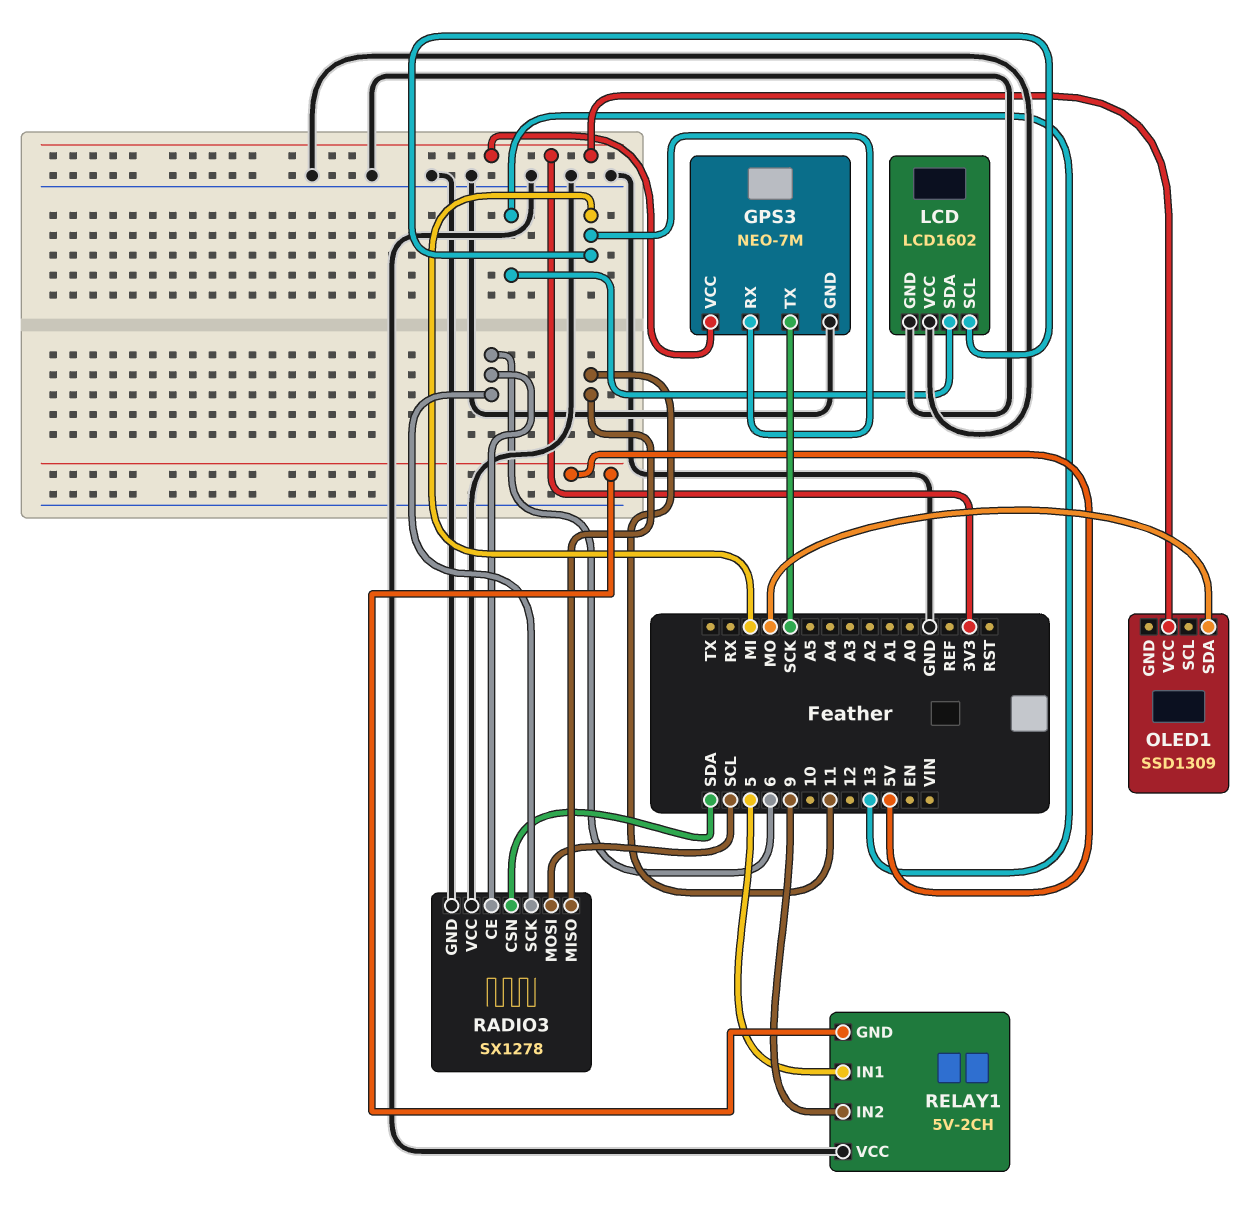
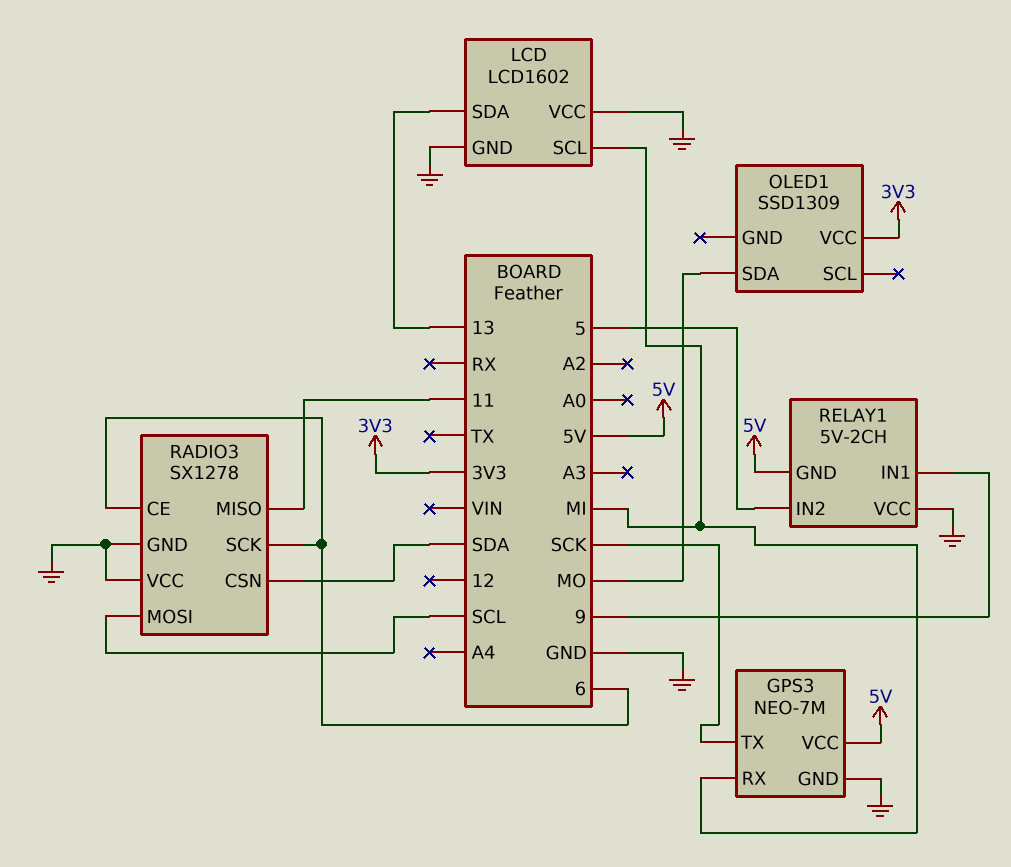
GPS3 pin VCC: 3V3 -> 5V
RELAY1 pin IN1: 5 -> 9
RELAY1 pin IN2: 9 -> 5

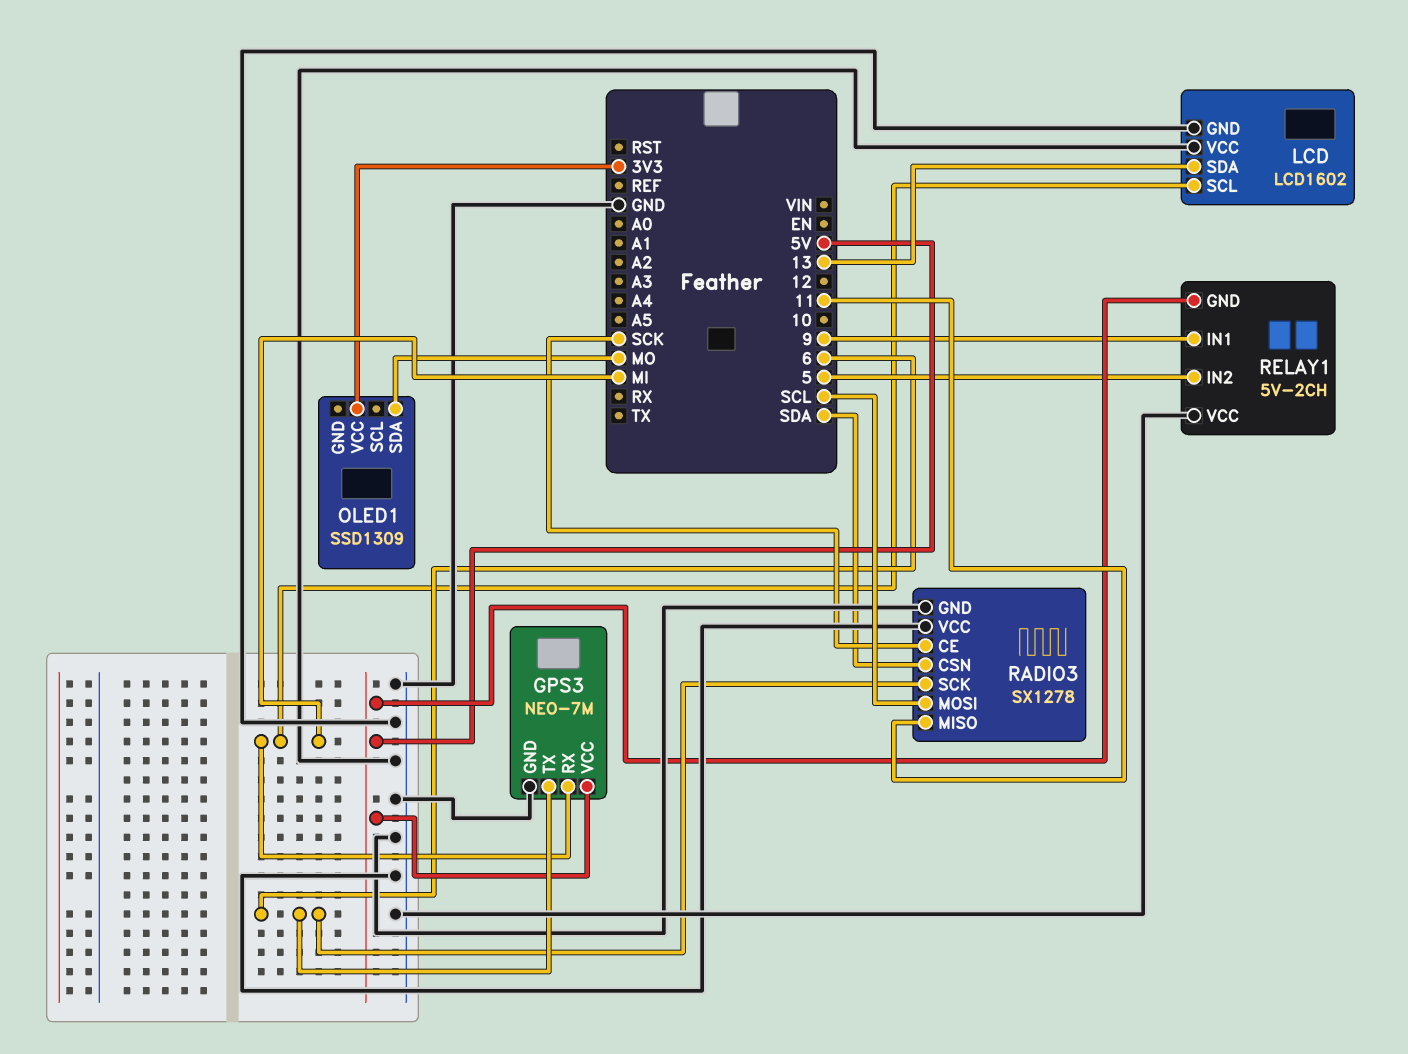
GPS3 pin TX: SCK -> 6
RADIO3 pin CE: 6 -> SCK

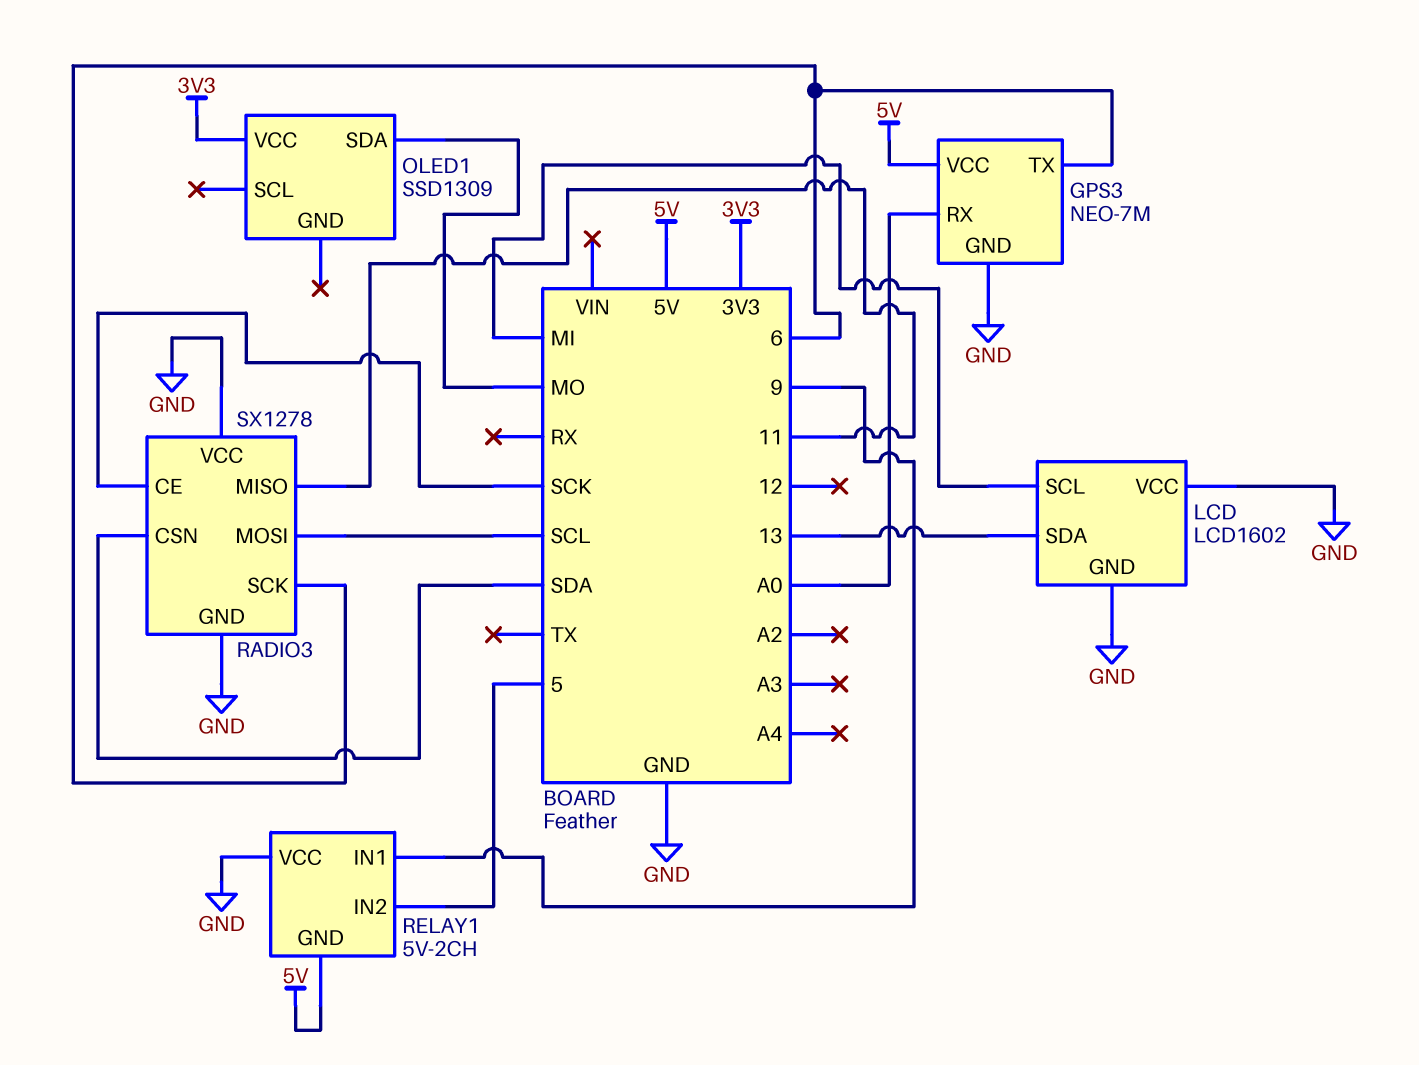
GPS3 pin RX: MI -> A0

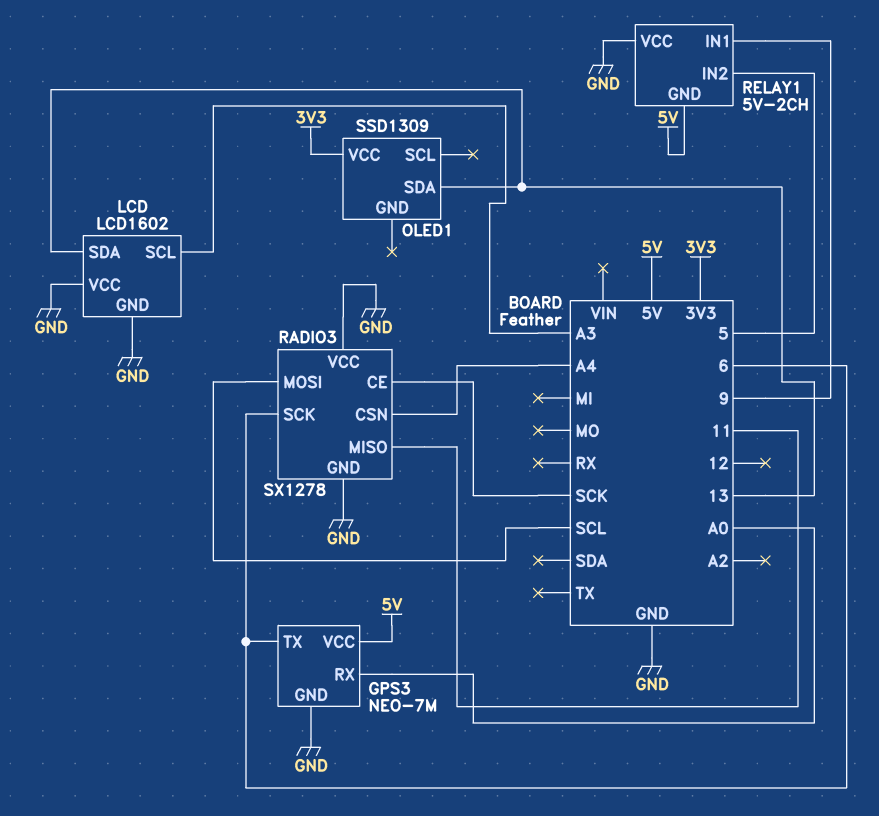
LCD pin SCL: MI -> A3
OLED1 pin SDA: MO -> 13
RADIO3 pin CSN: SDA -> A4

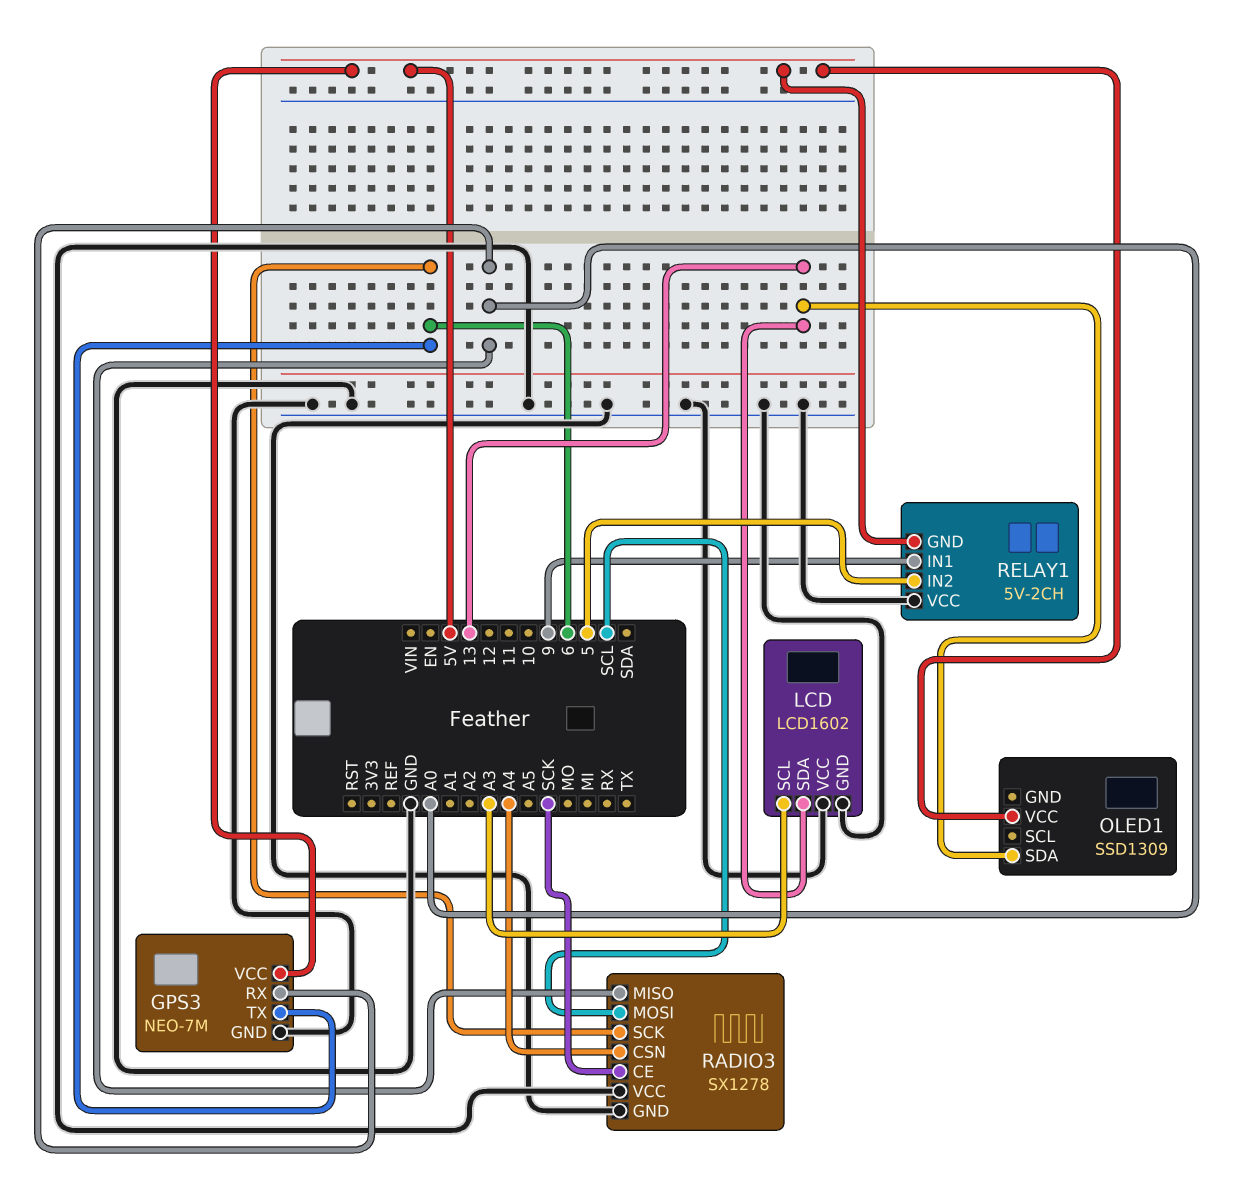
OLED1 pin VCC: 3V3 -> 5V
RADIO3 pin MISO: 11 -> A0

